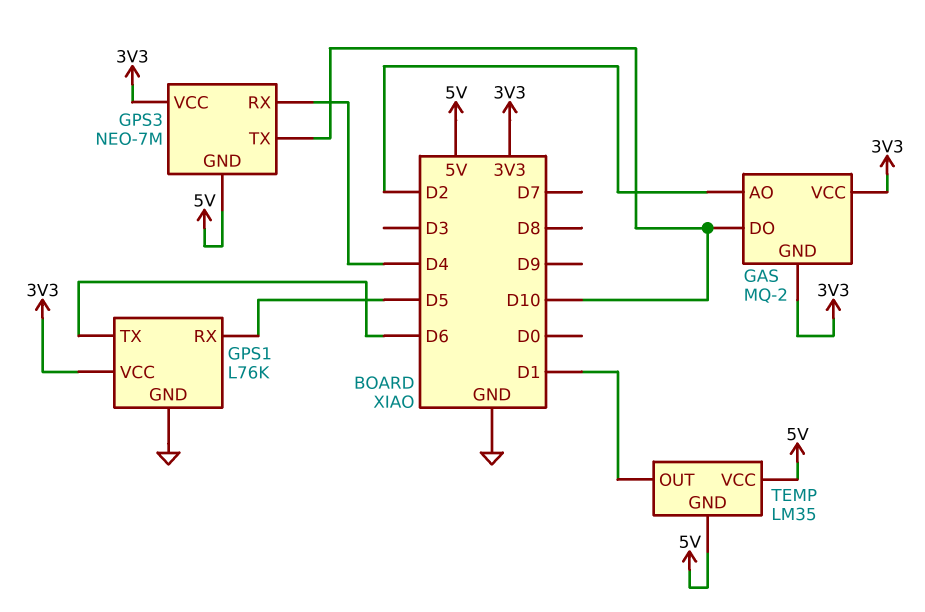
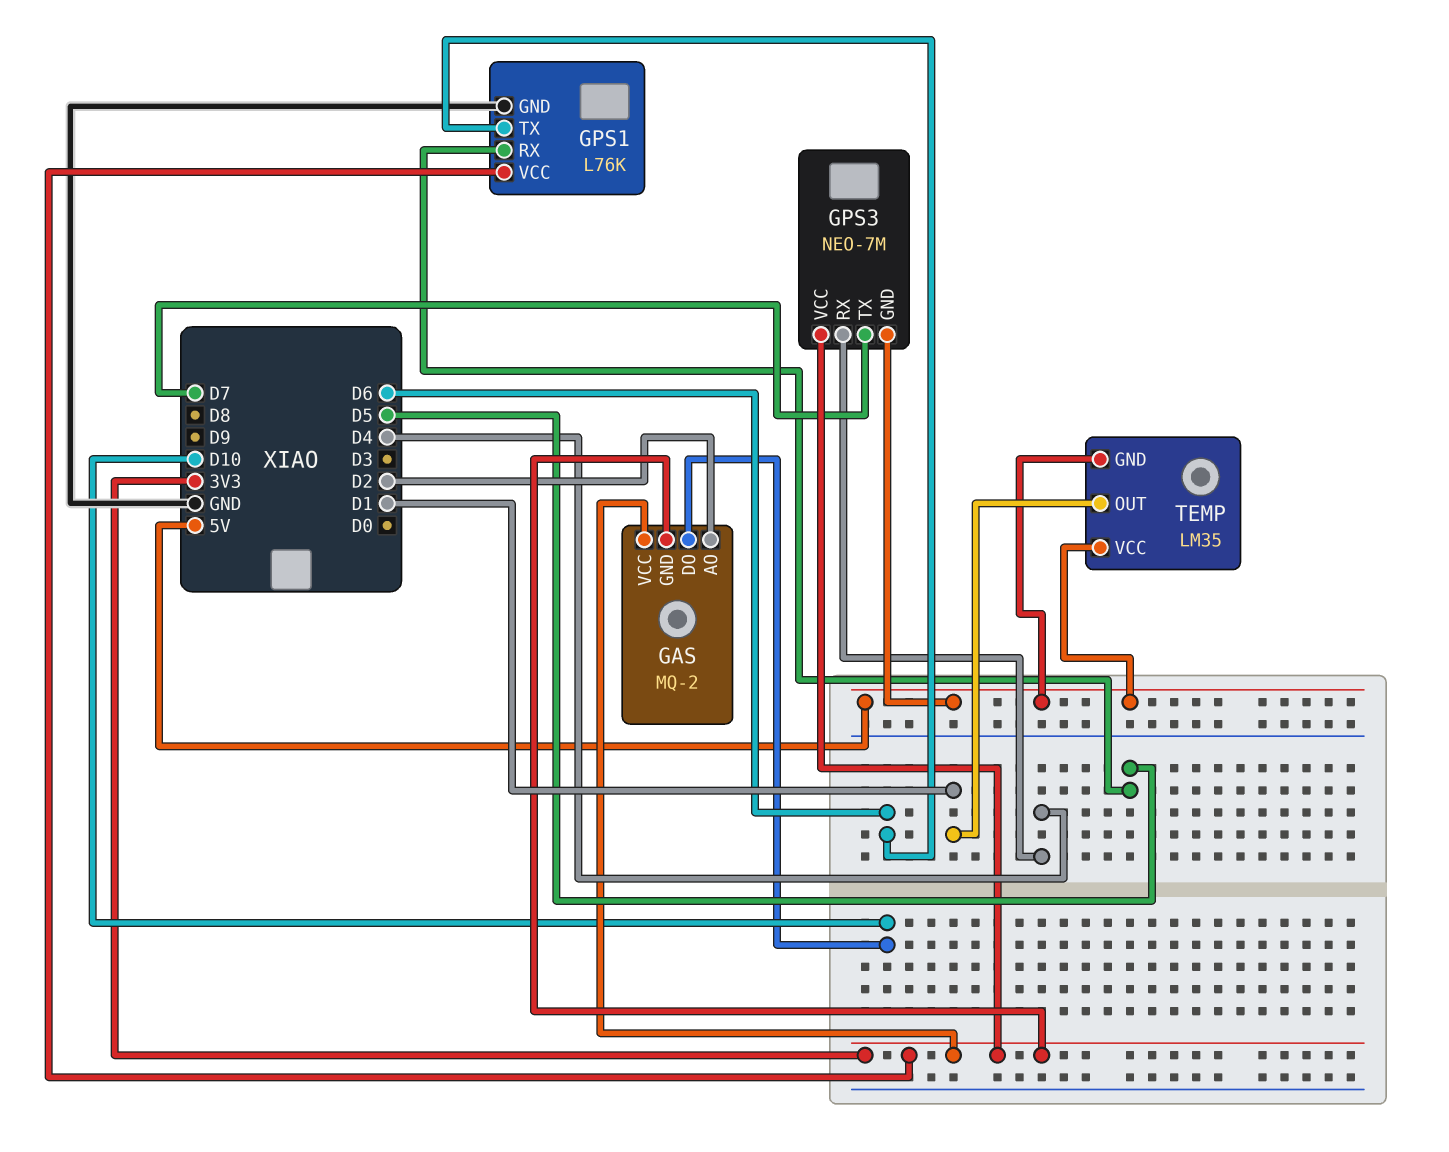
GPS3 pin TX: D10 -> D7

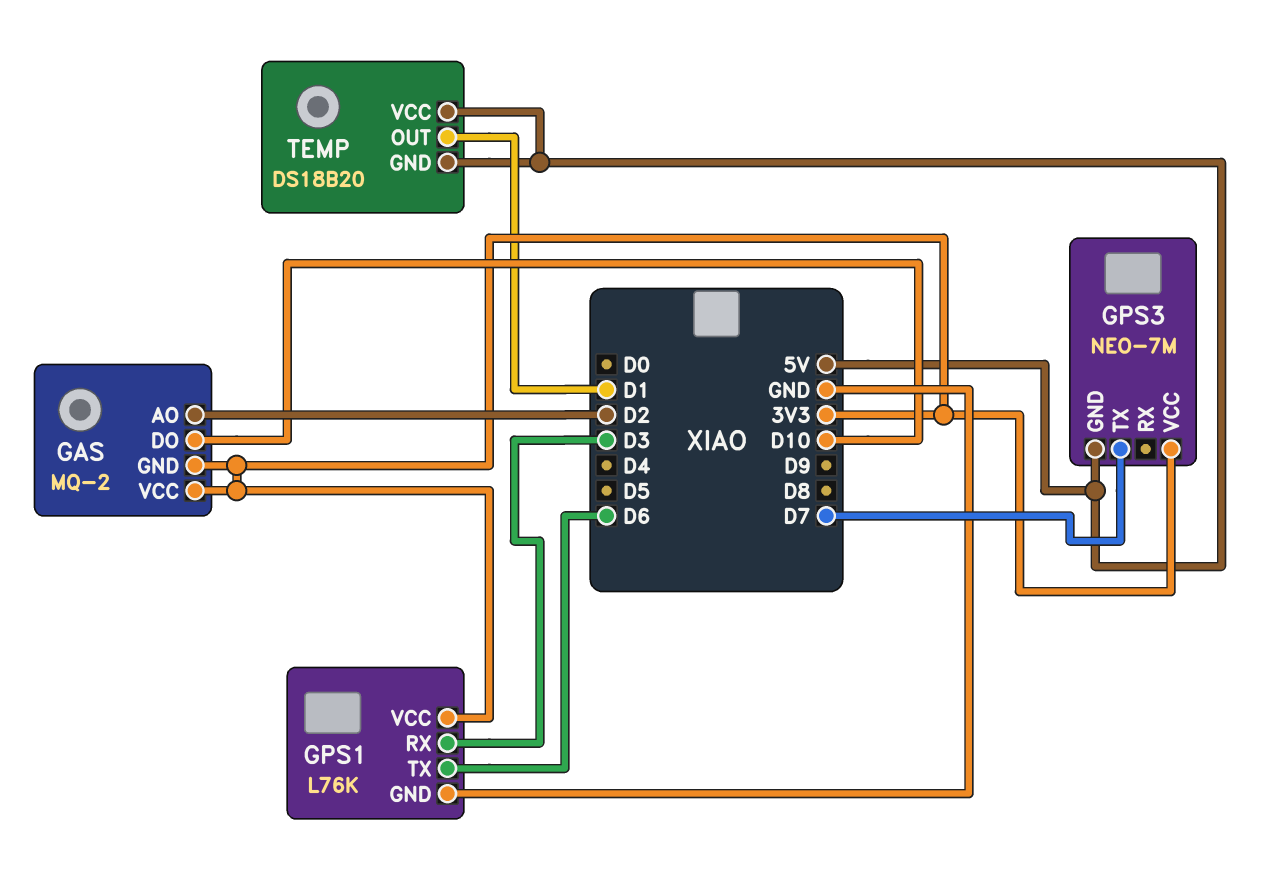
GPS1 pin RX: D5 -> D3
GPS3 pin RX: D4 -> none
TEMP: LM35 -> DS18B20

